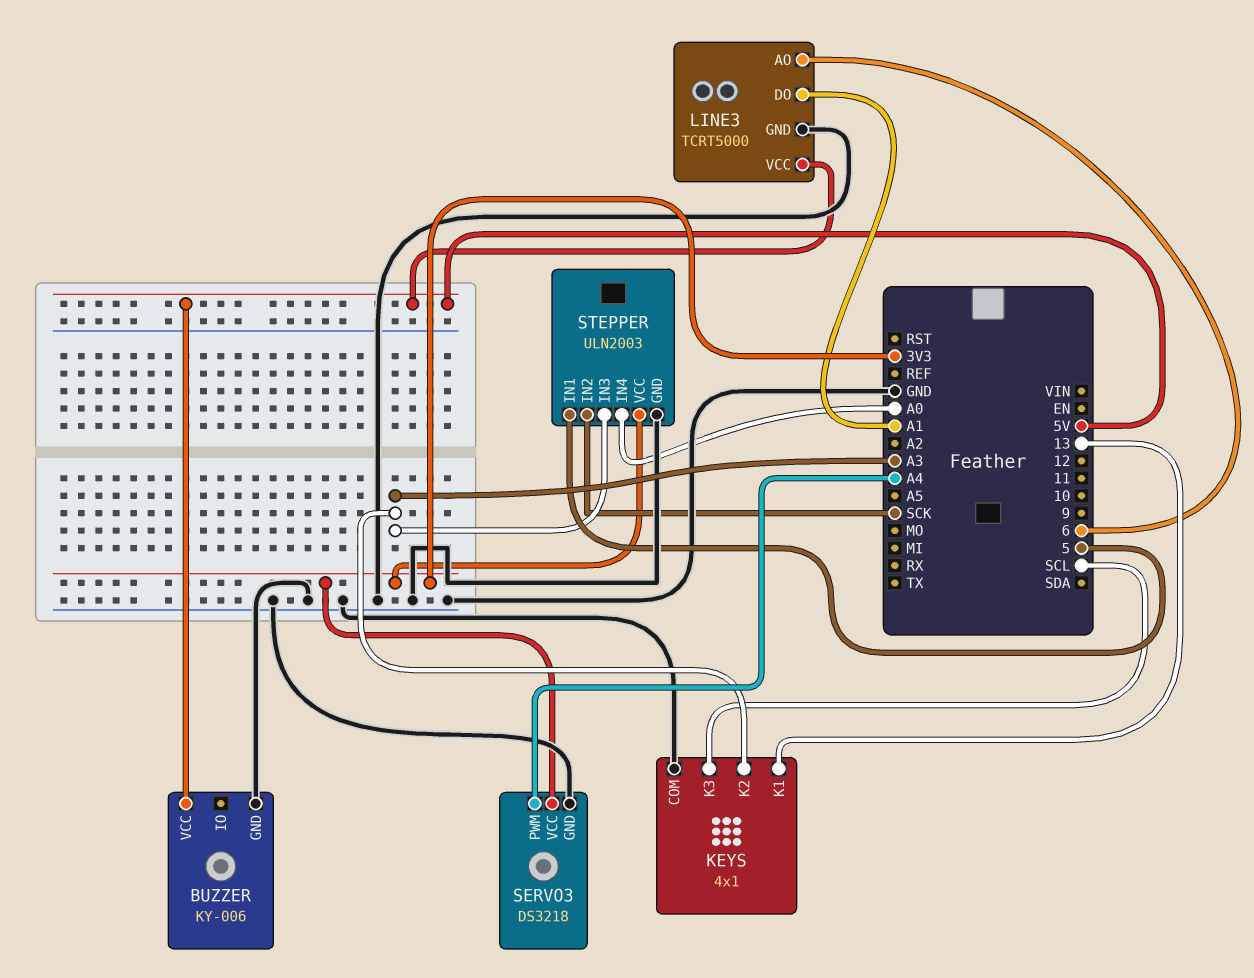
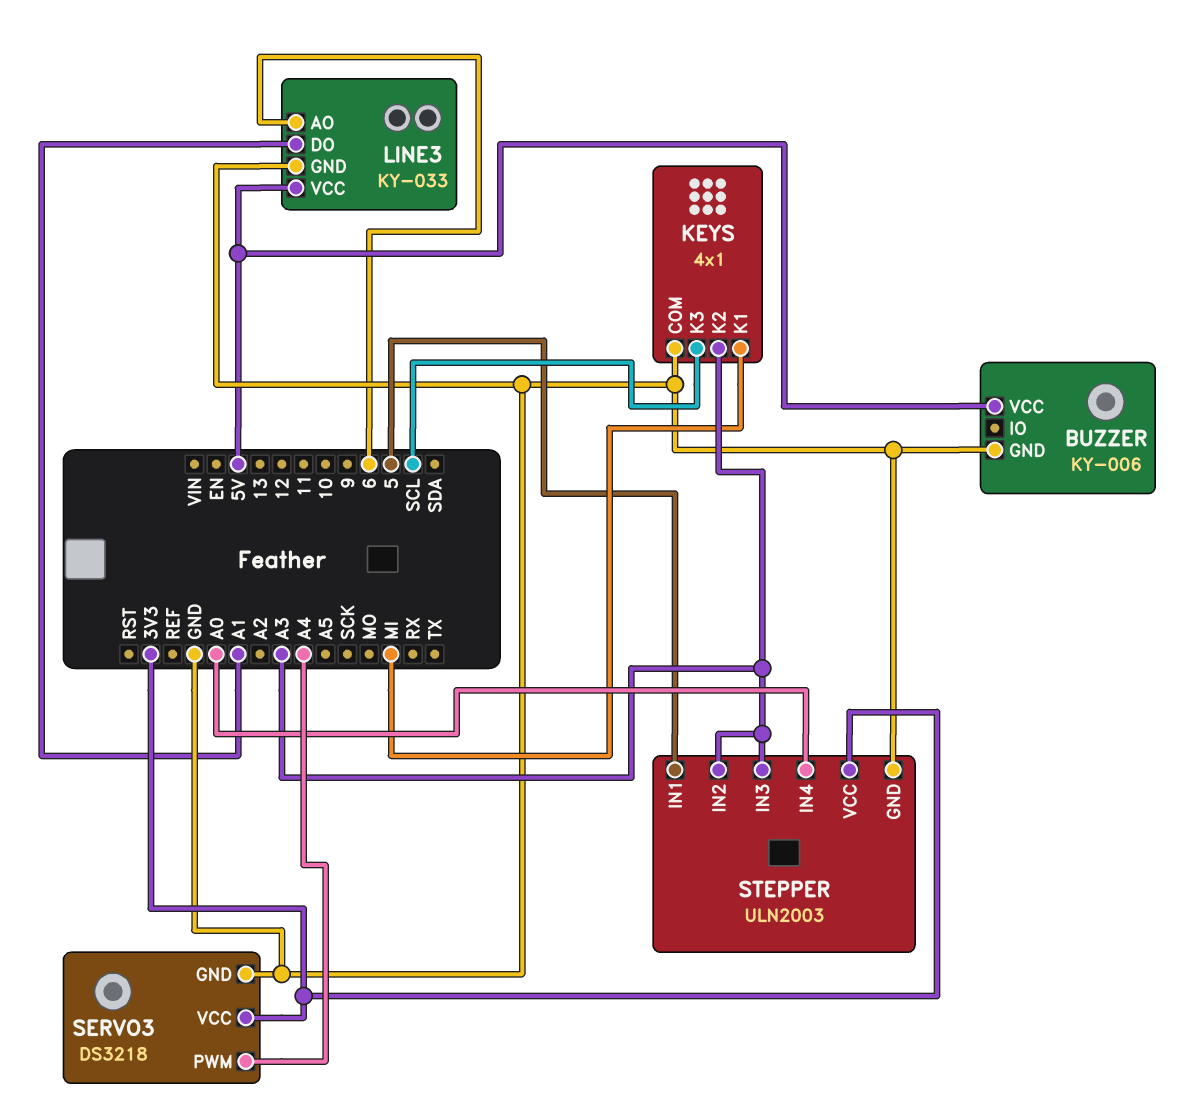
KEYS pin K1: 13 -> MI
LINE3: TCRT5000 -> KY-033
STEPPER pin IN2: SCK -> A3

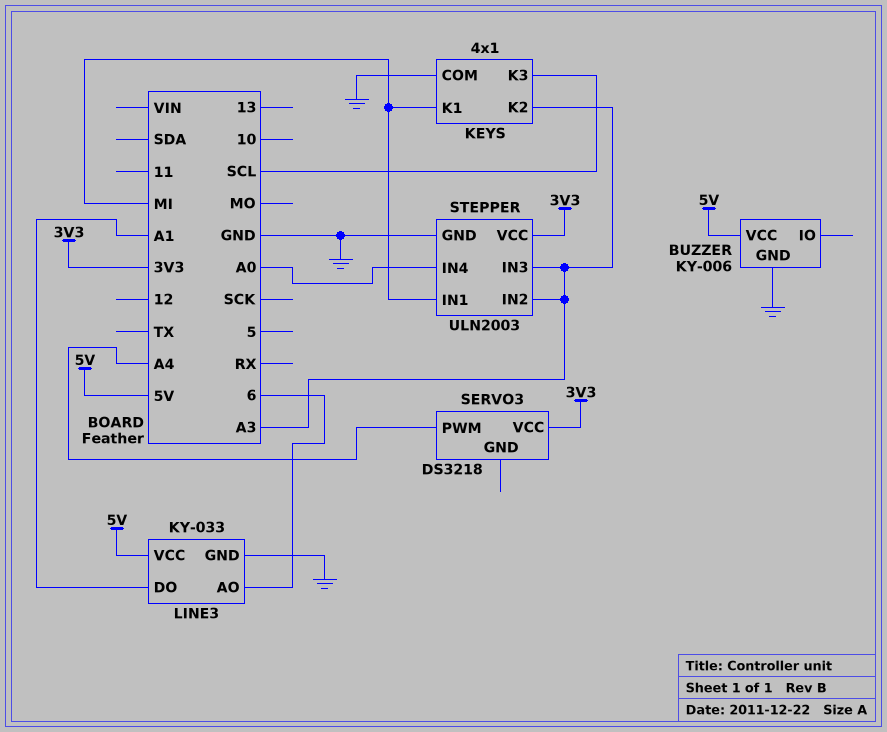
SERVO3 pin GND: GND -> none
STEPPER pin IN1: 5 -> MI

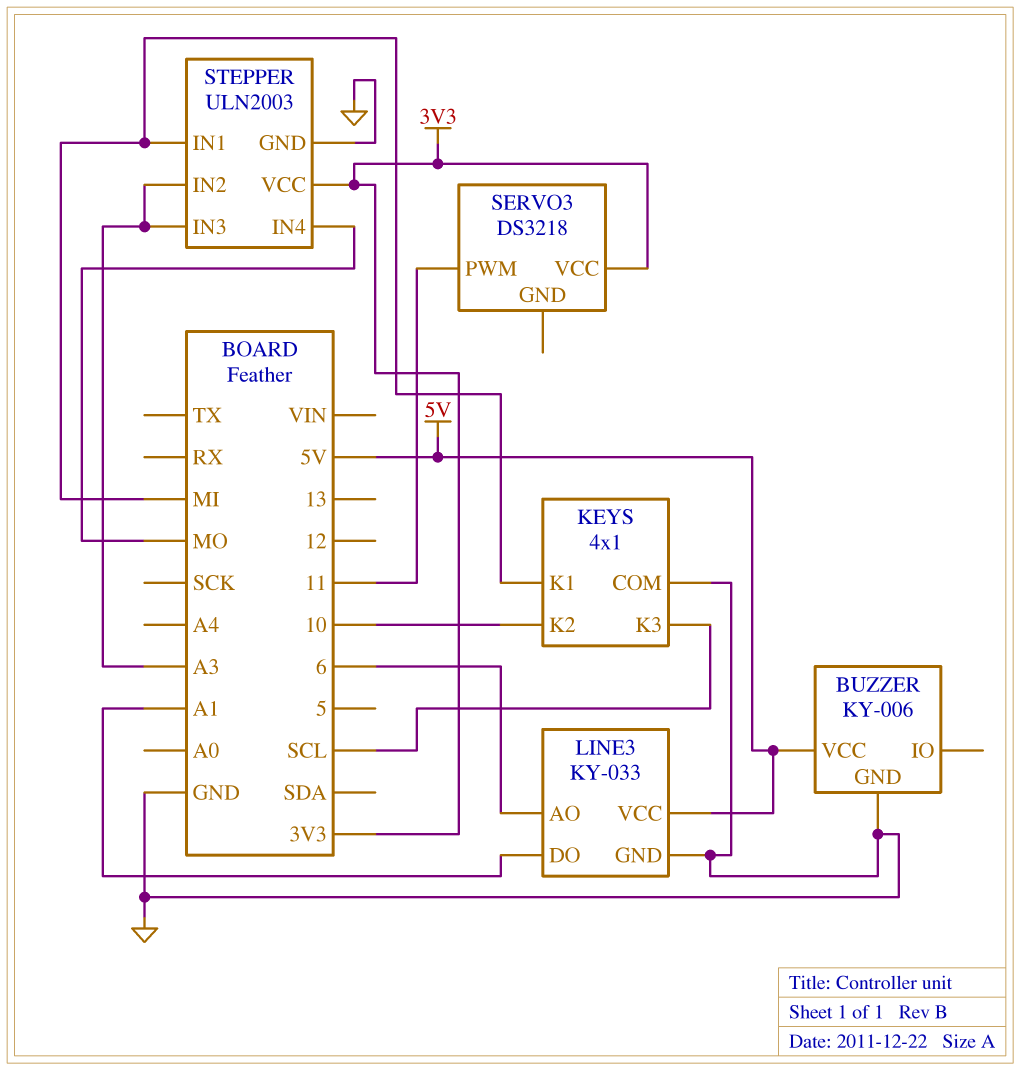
KEYS pin K2: A3 -> 10
SERVO3 pin PWM: A4 -> 11
STEPPER pin IN4: A0 -> MO

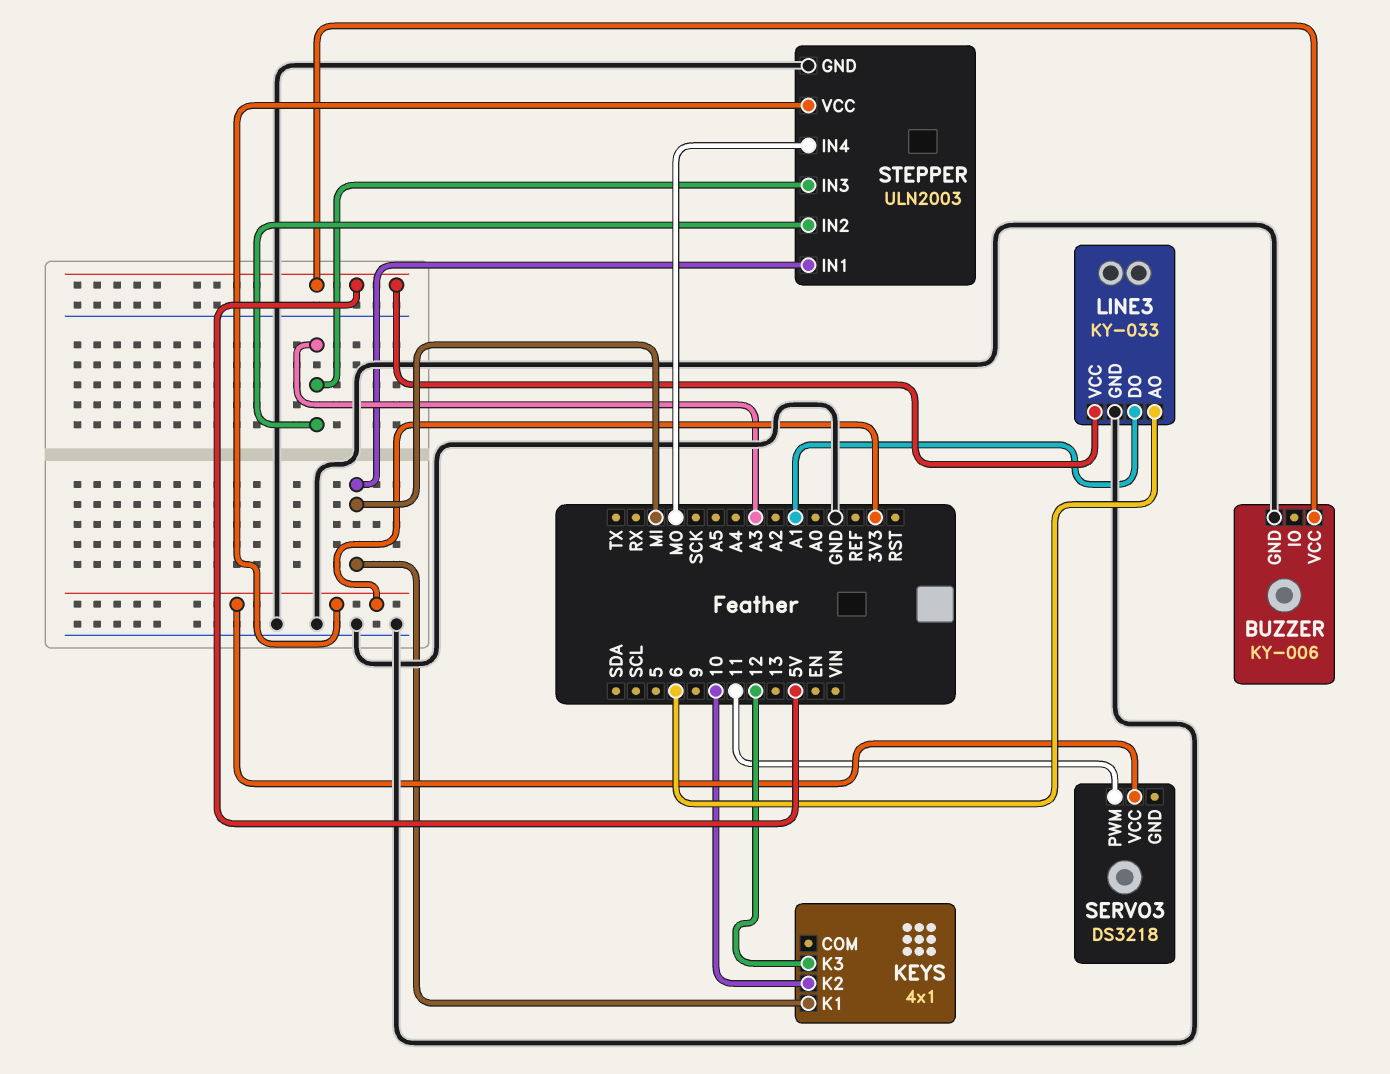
KEYS pin COM: GND -> none
KEYS pin K3: SCL -> 12

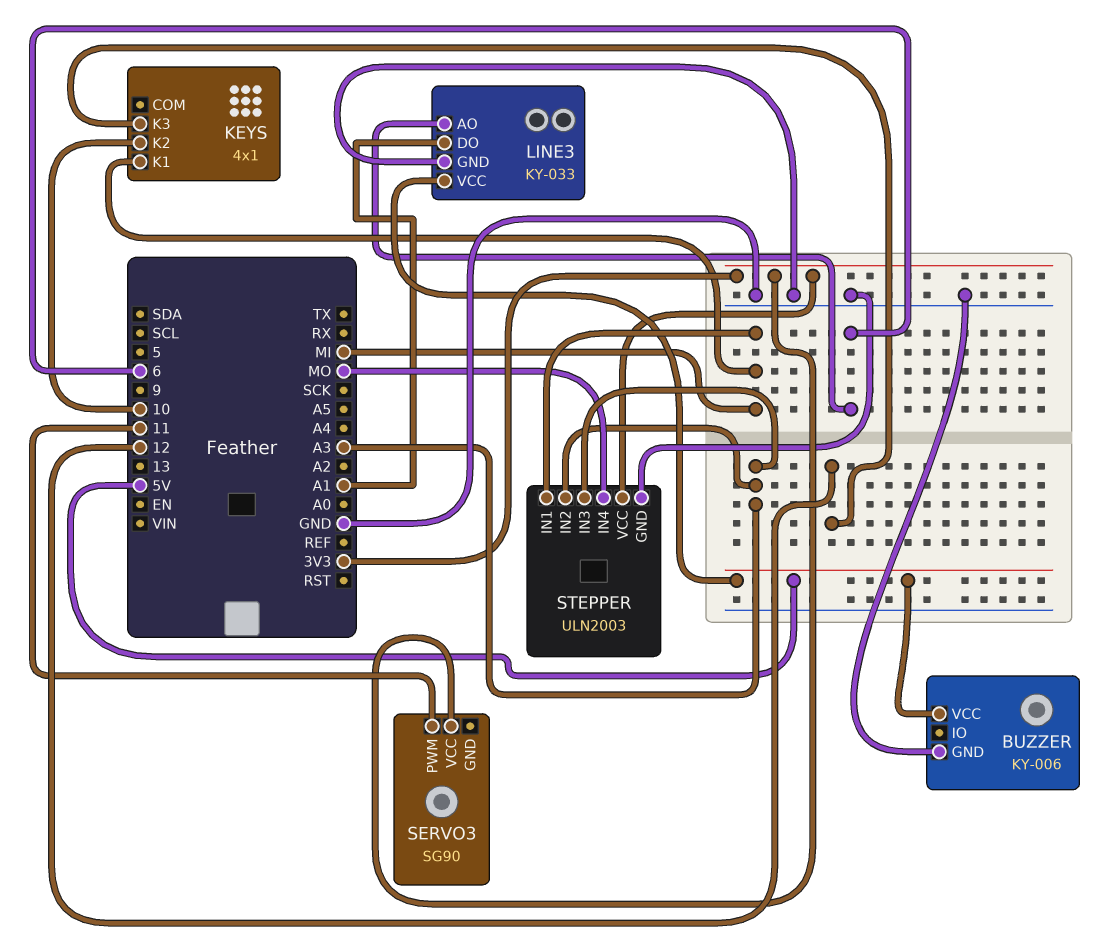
SERVO3: DS3218 -> SG90

